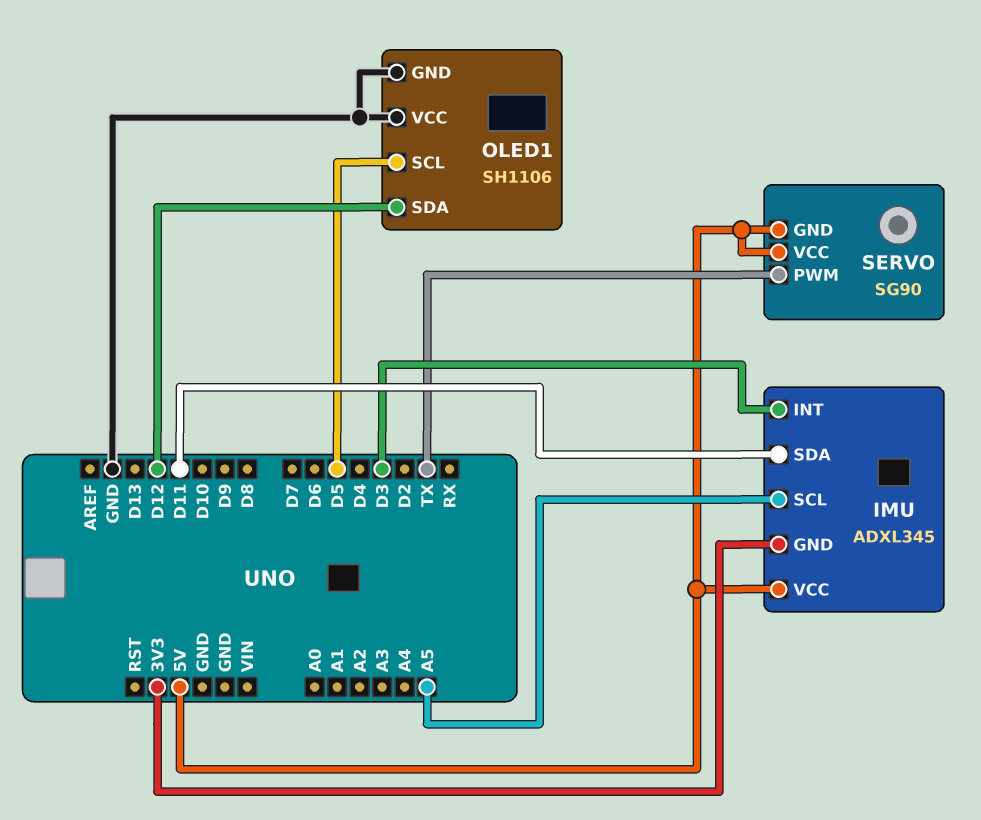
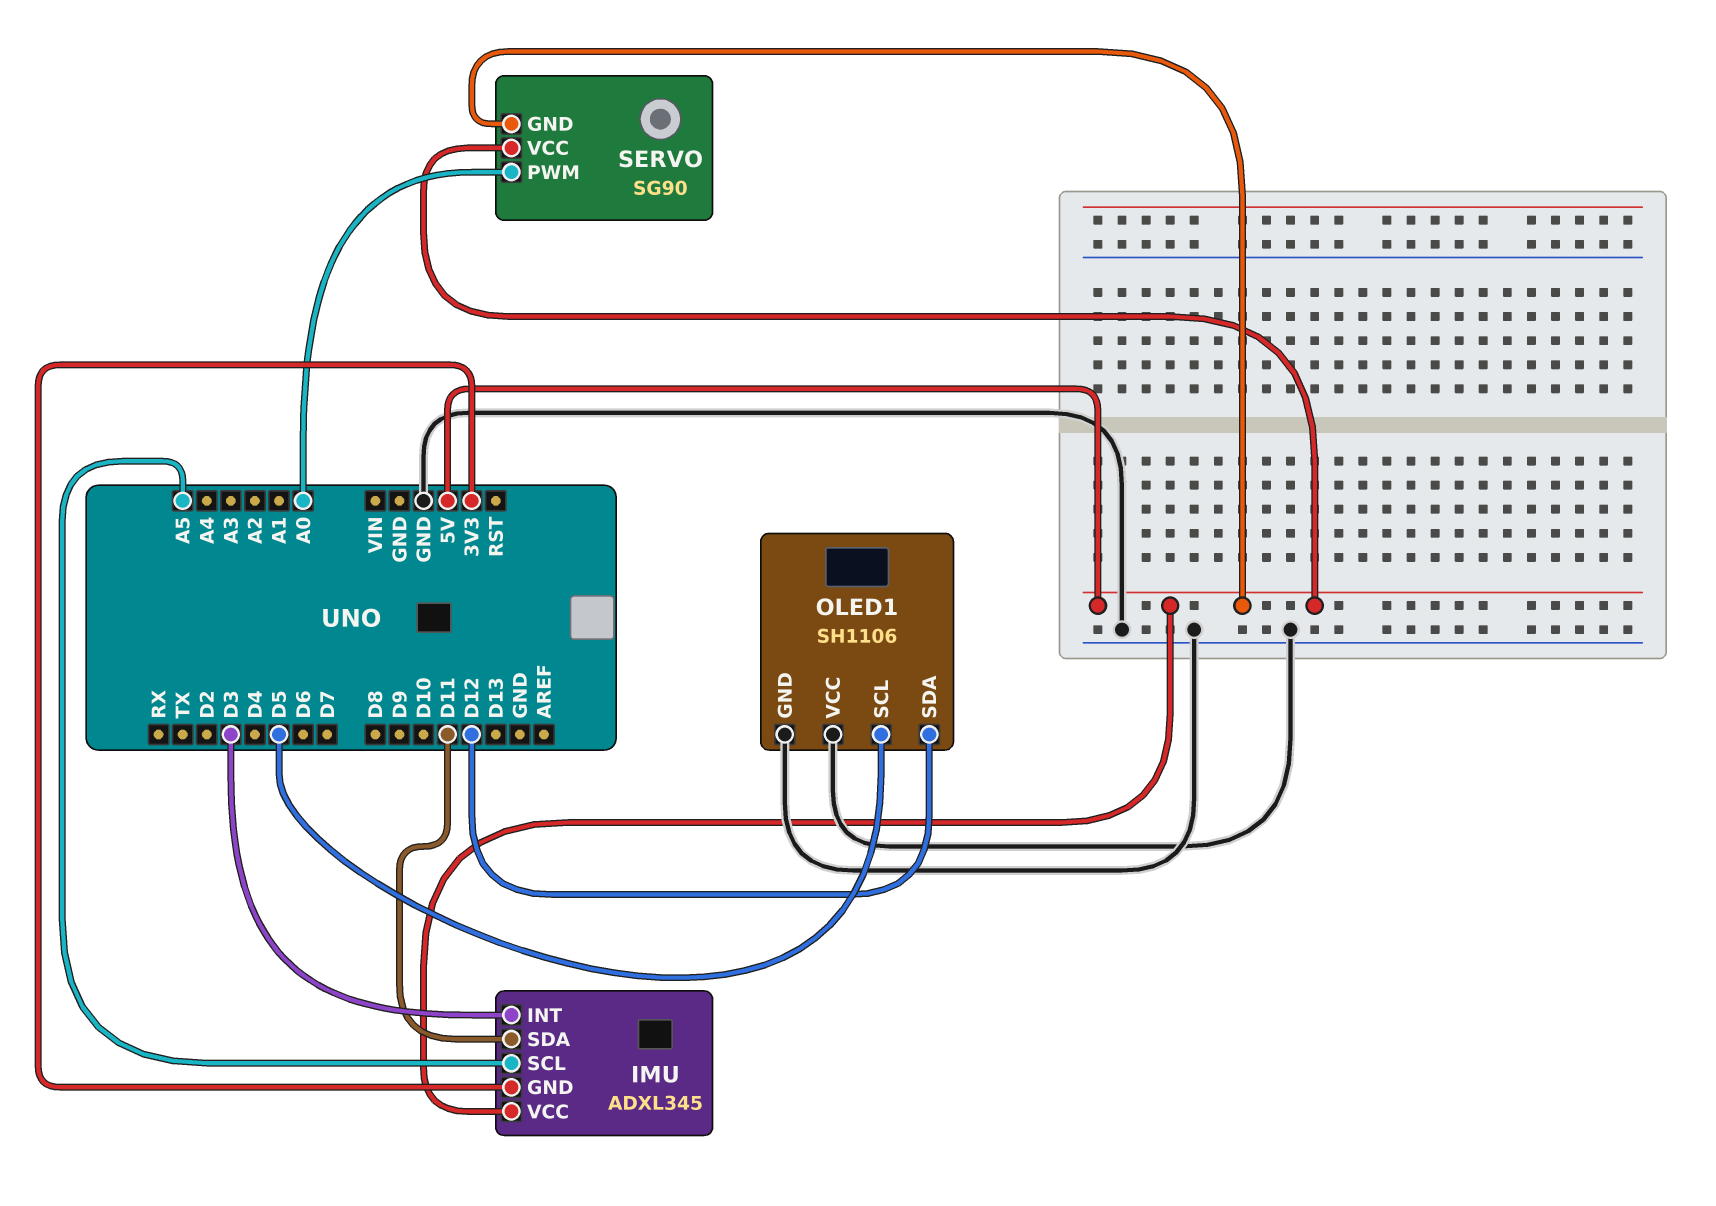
SERVO pin PWM: TX -> A0

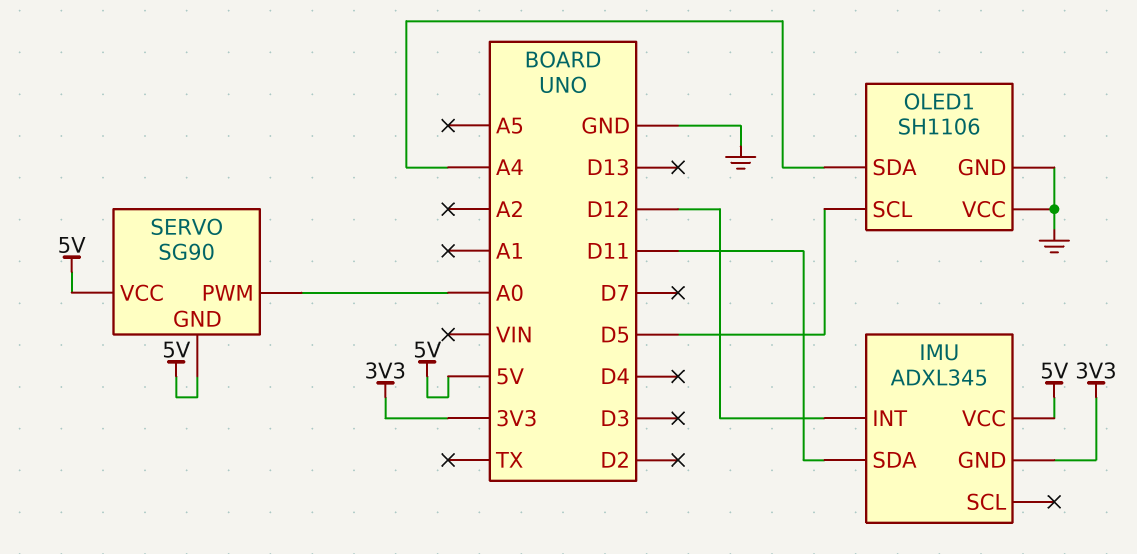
IMU pin INT: D3 -> D12
IMU pin SCL: A5 -> none
OLED1 pin SDA: D12 -> A4

